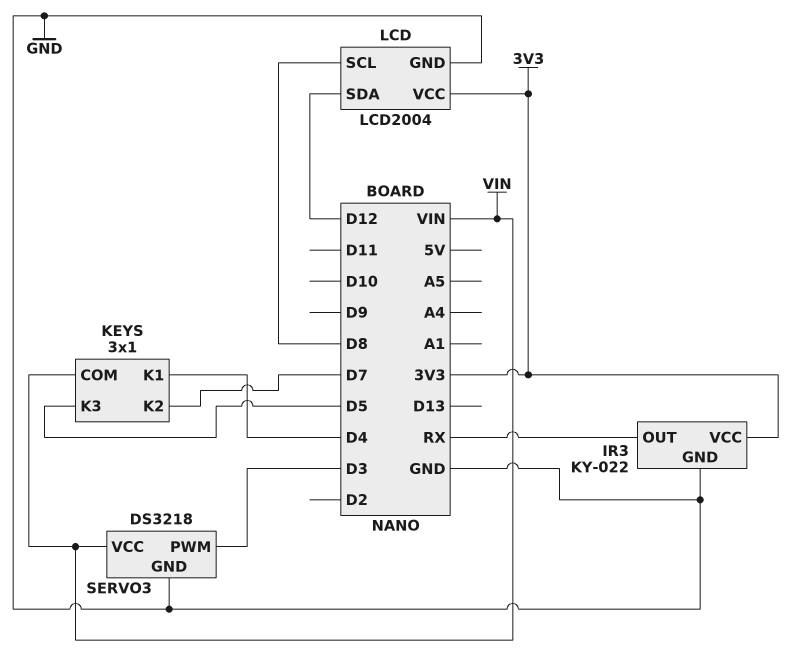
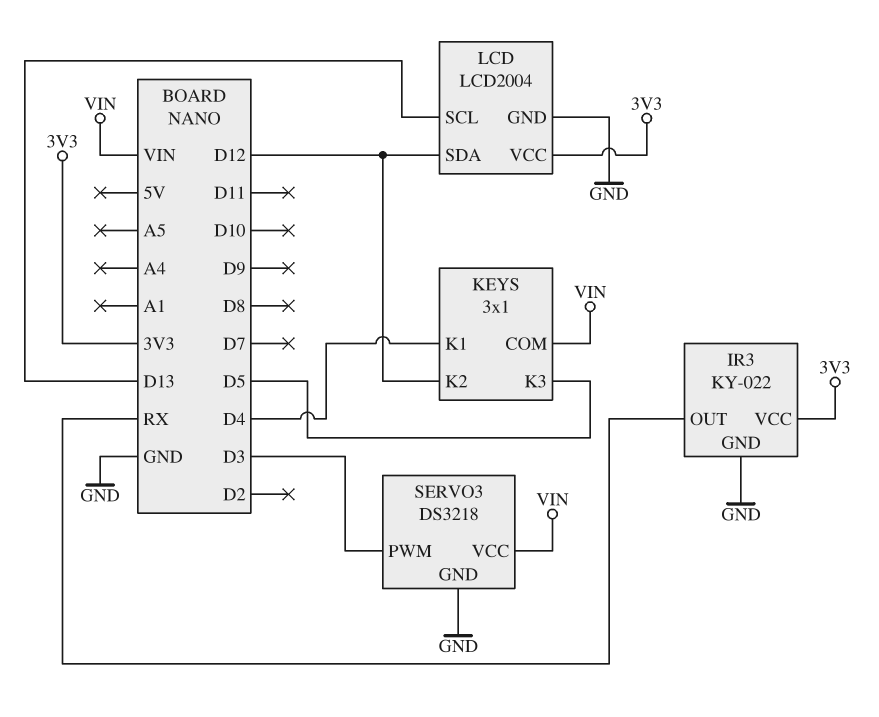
KEYS pin K2: D7 -> D12
LCD pin SCL: D8 -> D13

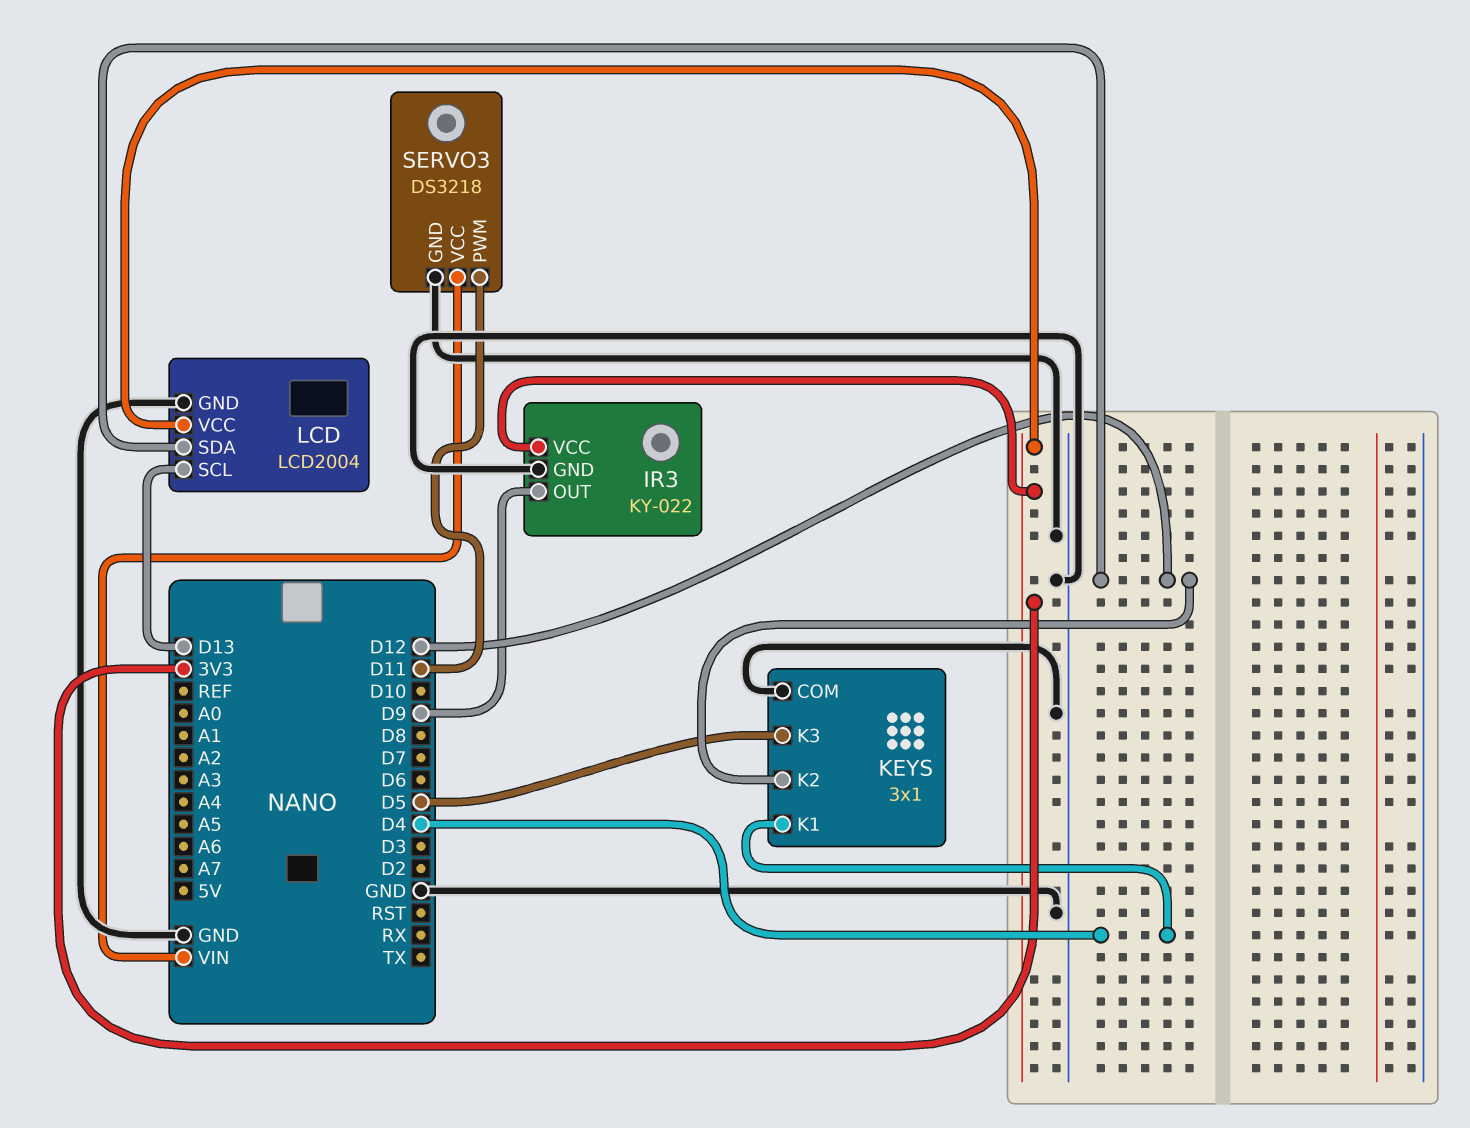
IR3 pin OUT: RX -> D9
KEYS pin COM: VIN -> GND
SERVO3 pin PWM: D3 -> D11

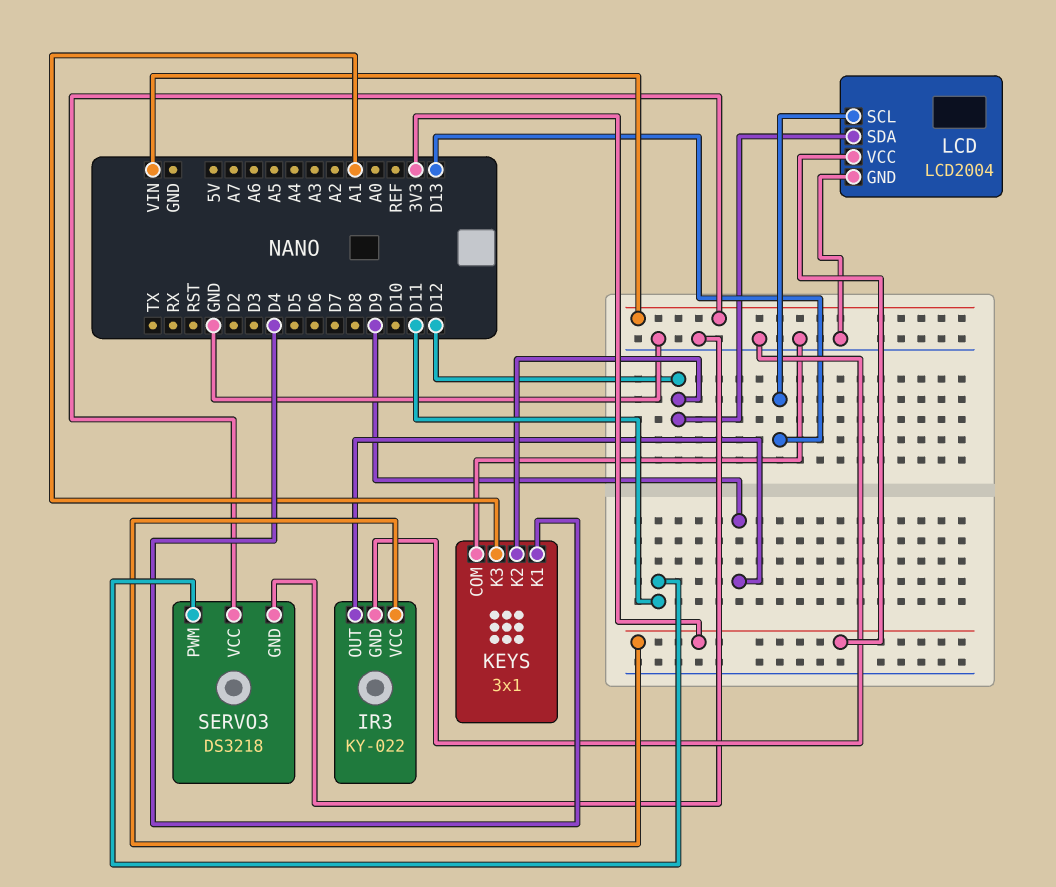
KEYS pin K3: D5 -> A1

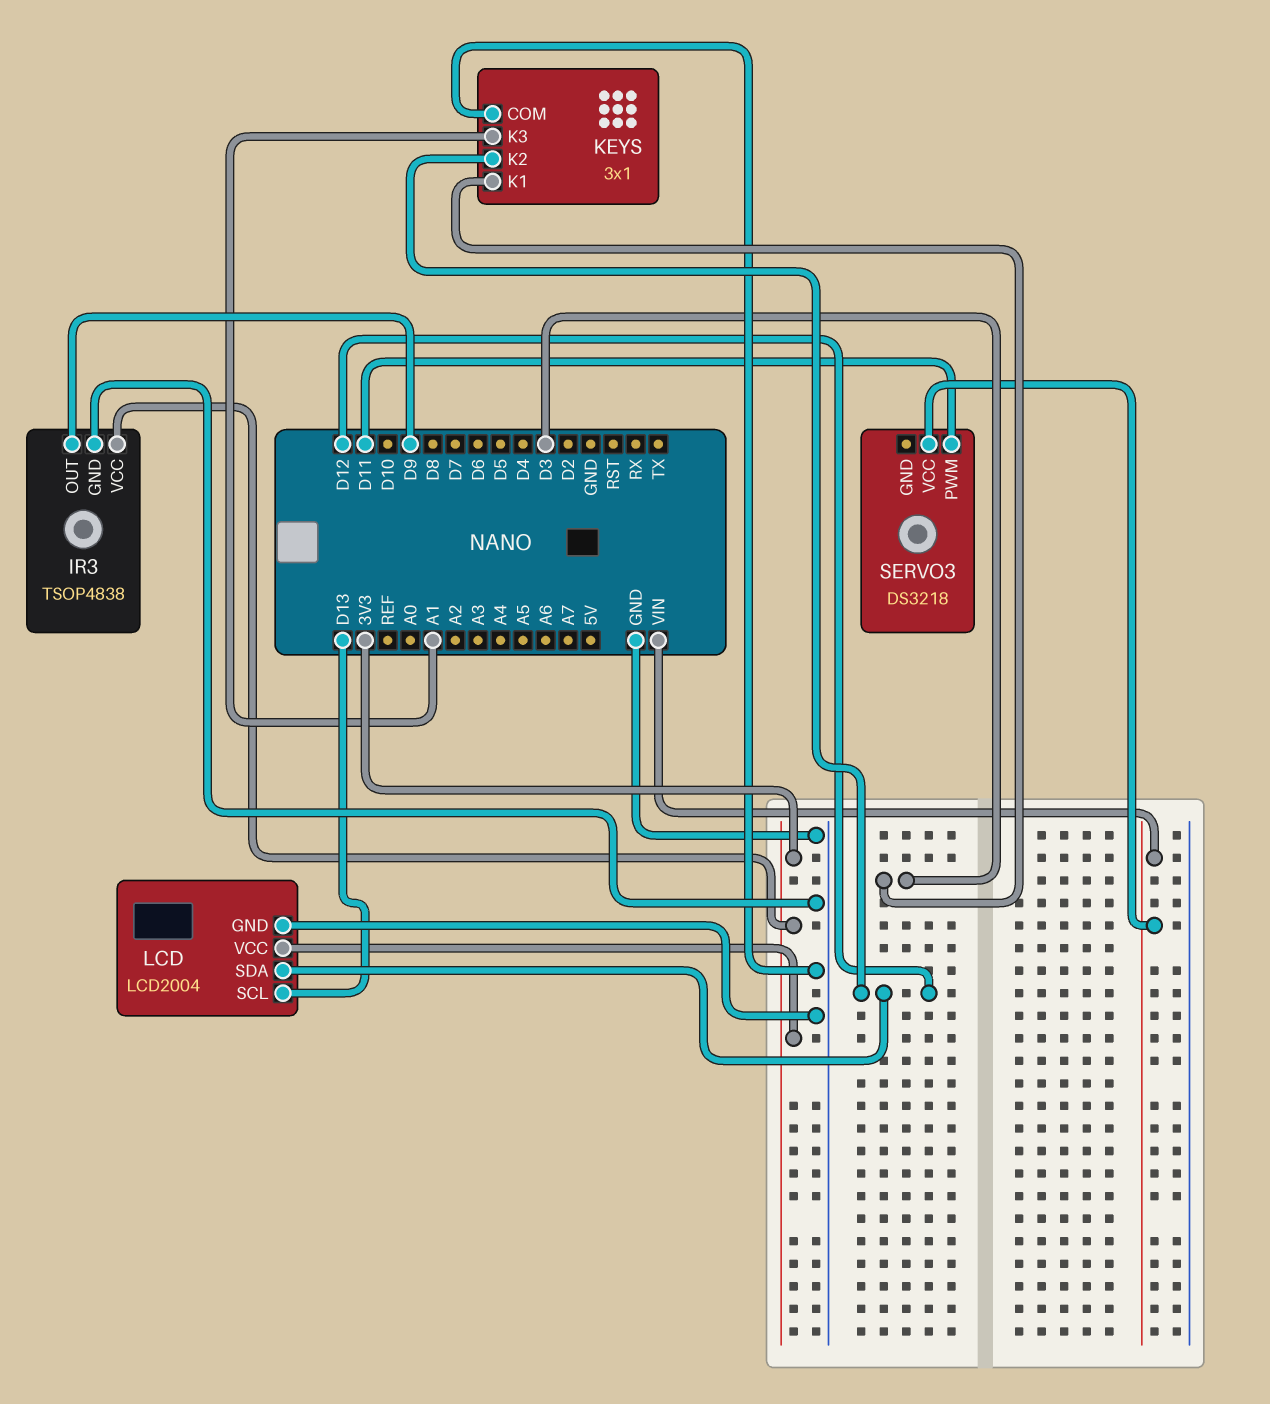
IR3: KY-022 -> TSOP4838
KEYS pin K1: D4 -> D3
SERVO3 pin GND: GND -> none

